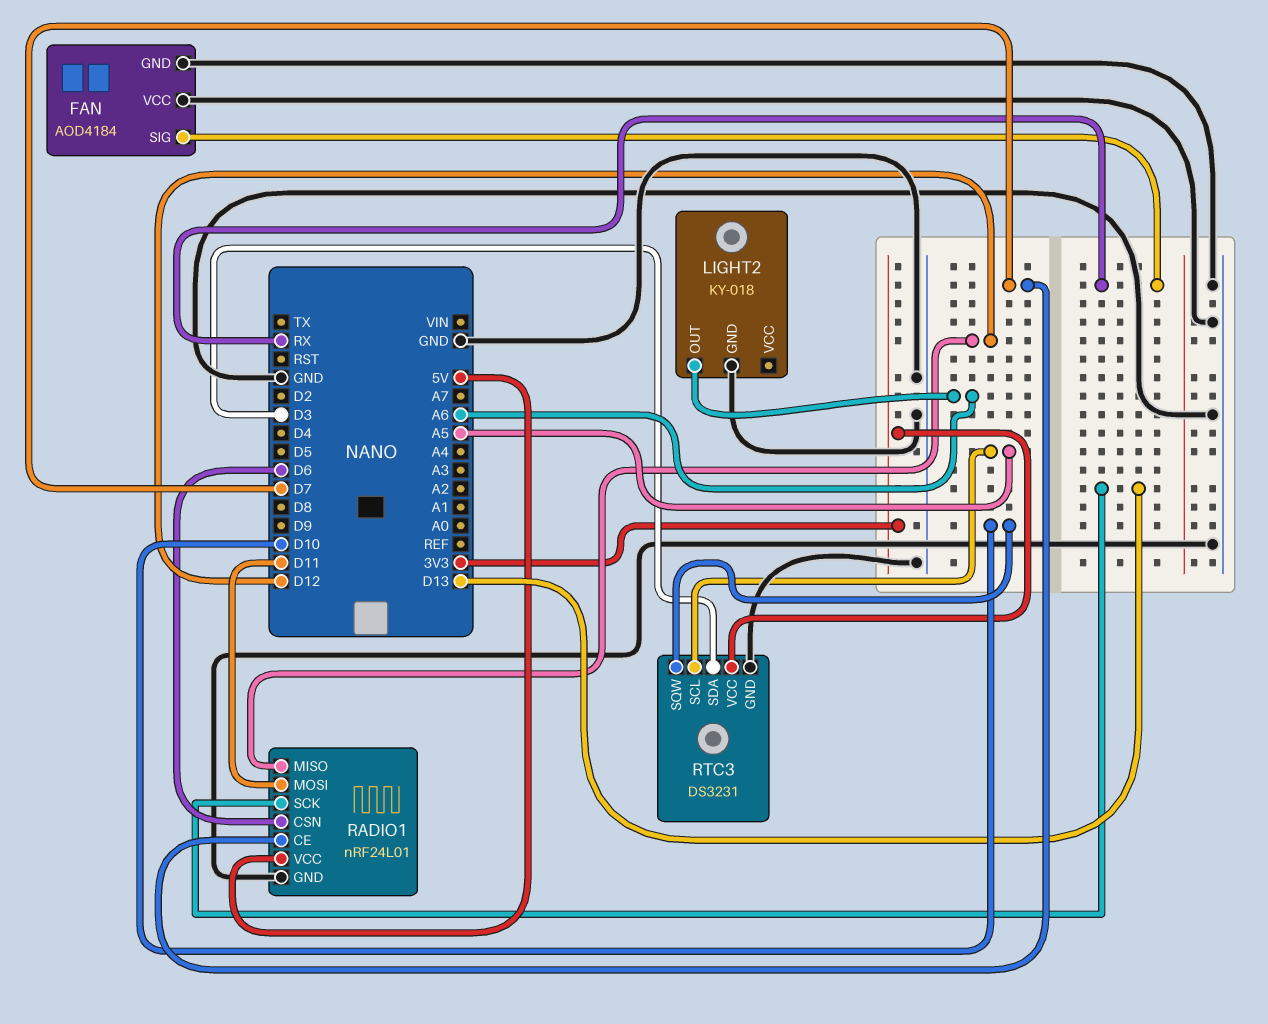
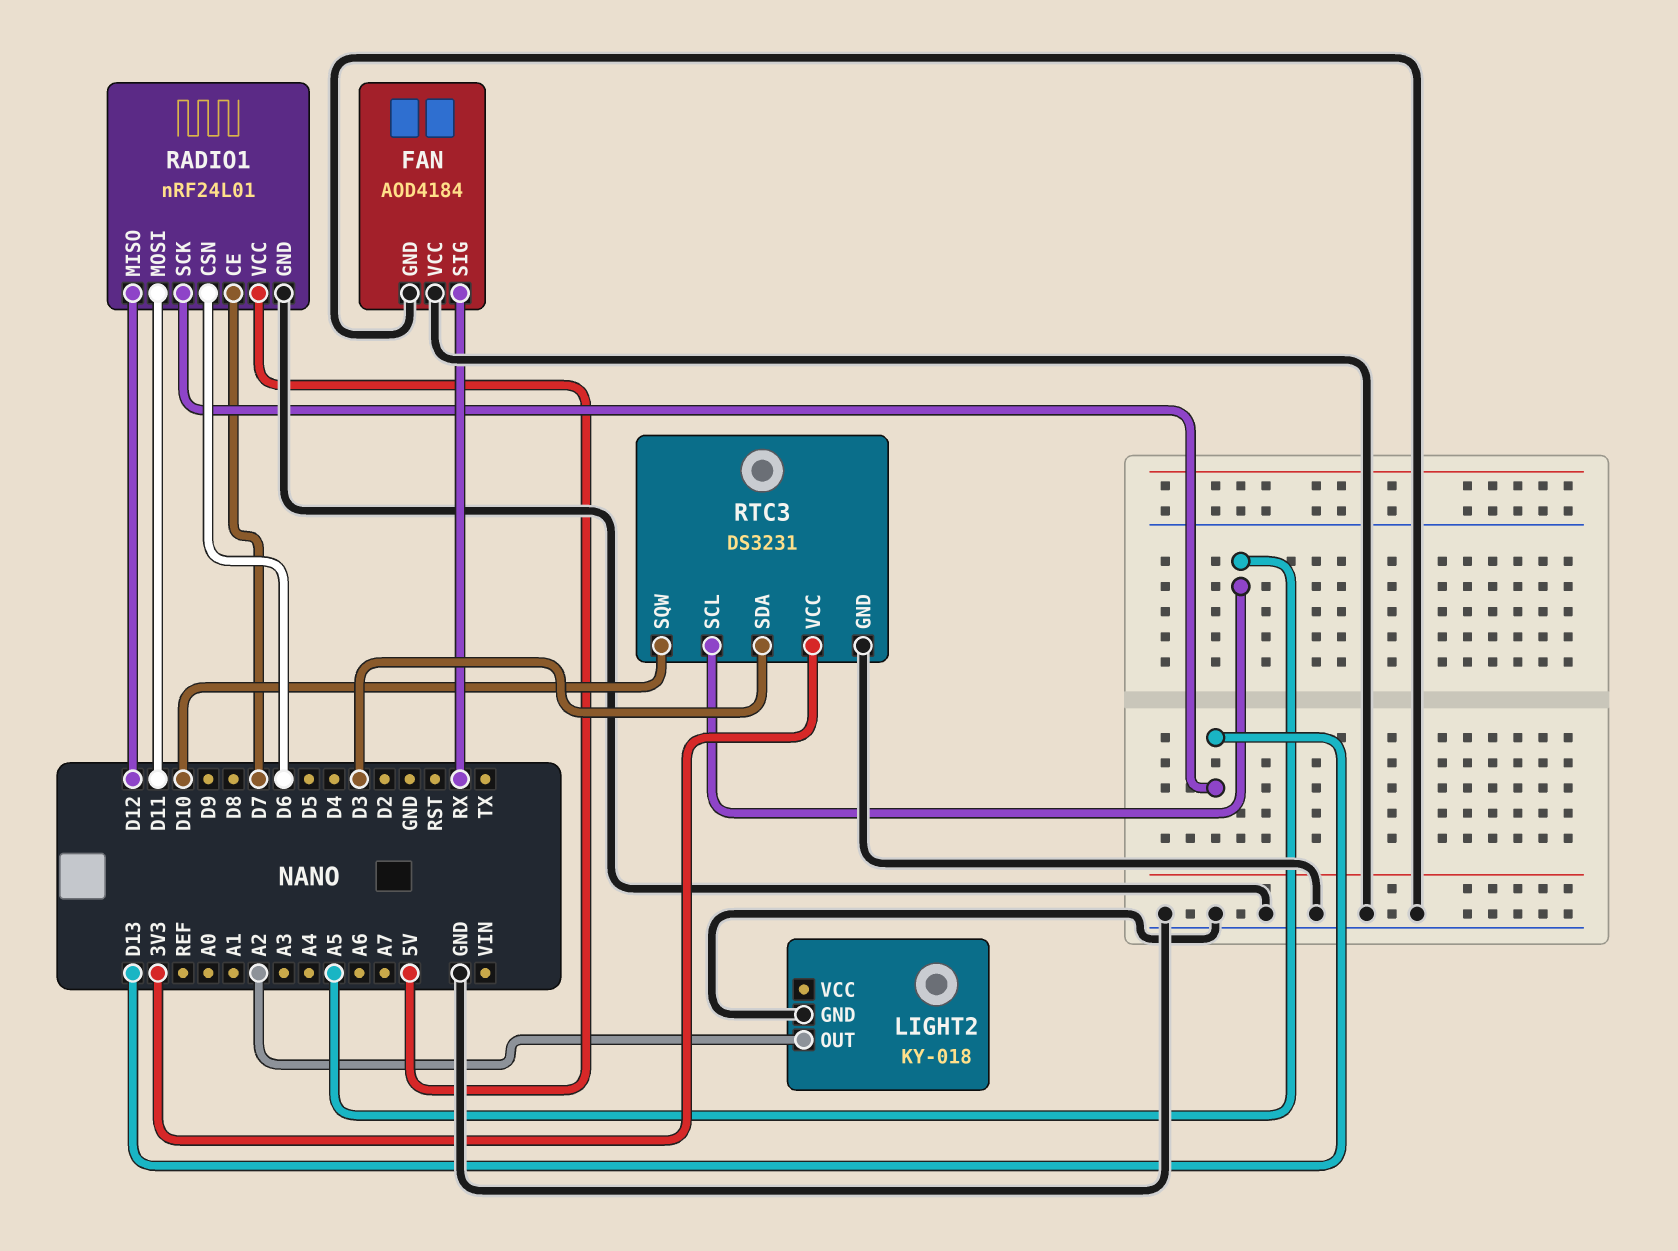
LIGHT2 pin OUT: A6 -> A2

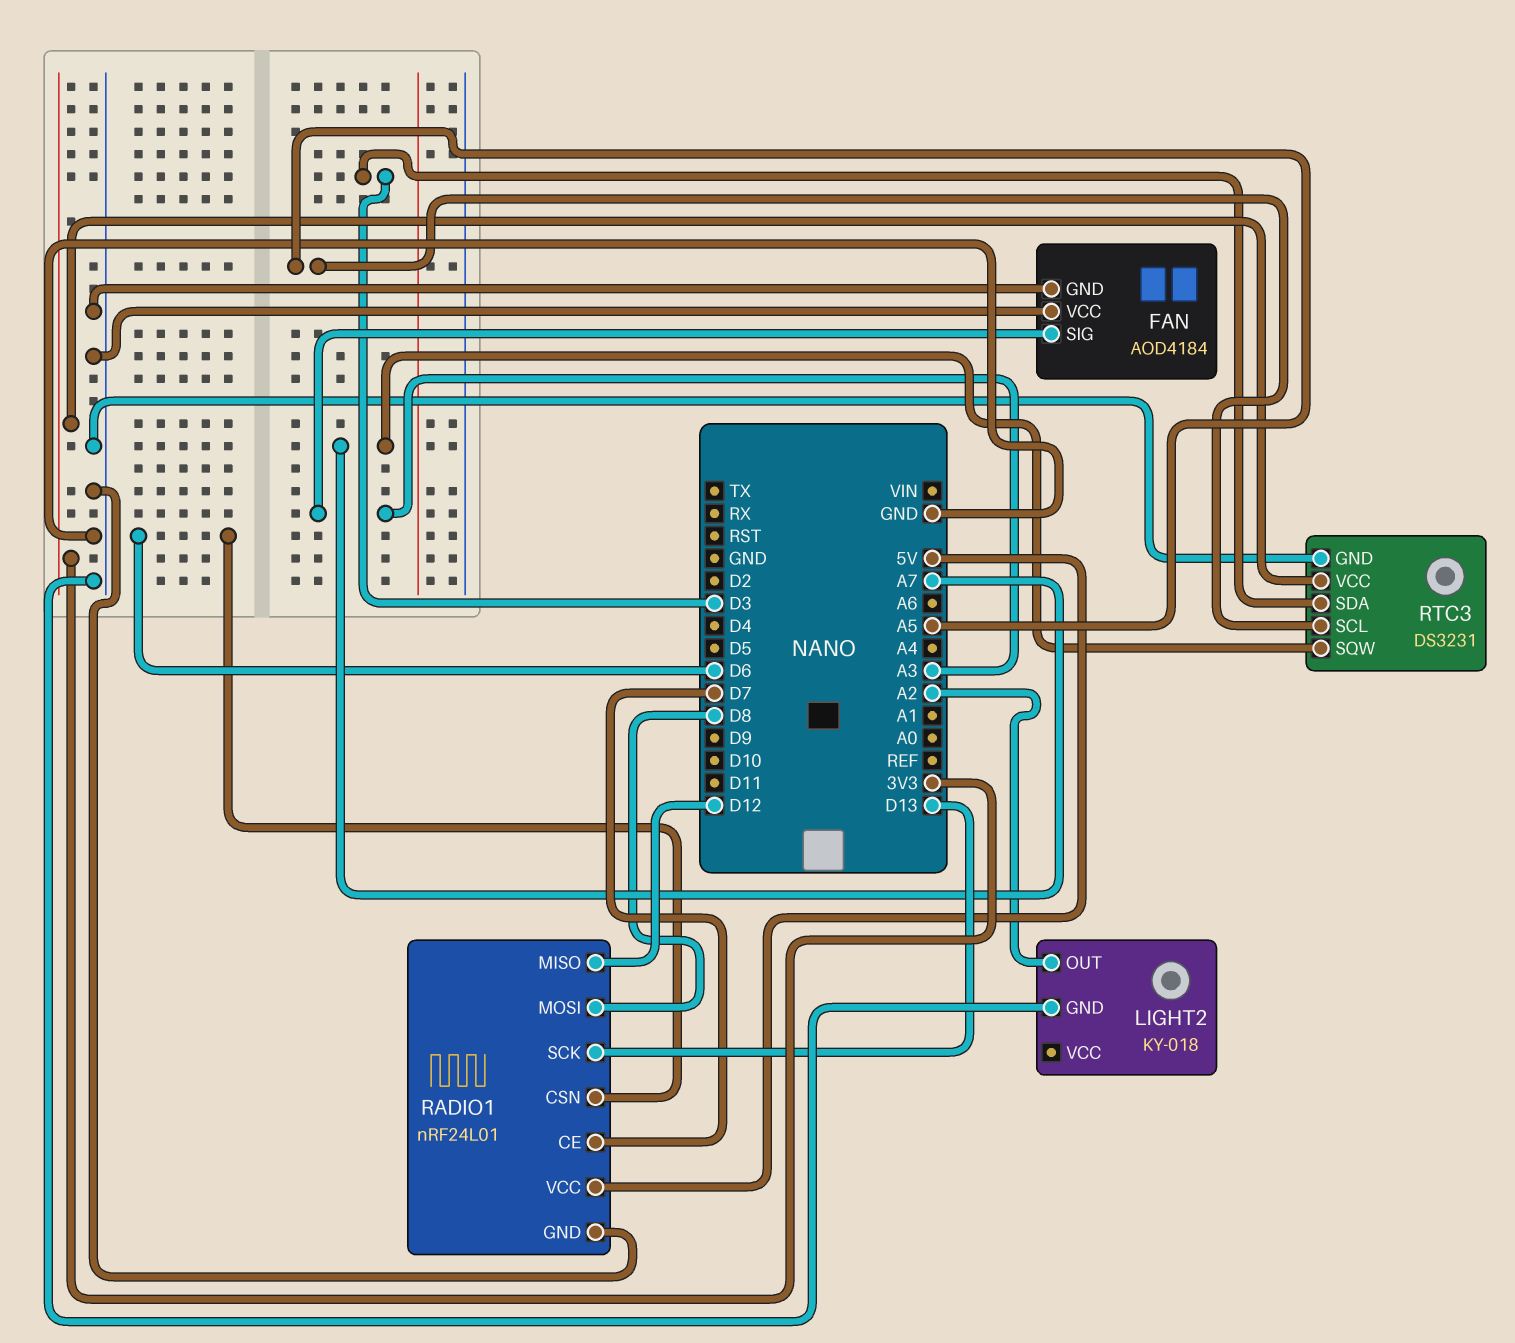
FAN pin SIG: RX -> A3
RADIO1 pin MOSI: D11 -> D8
RTC3 pin SQW: D10 -> A7

